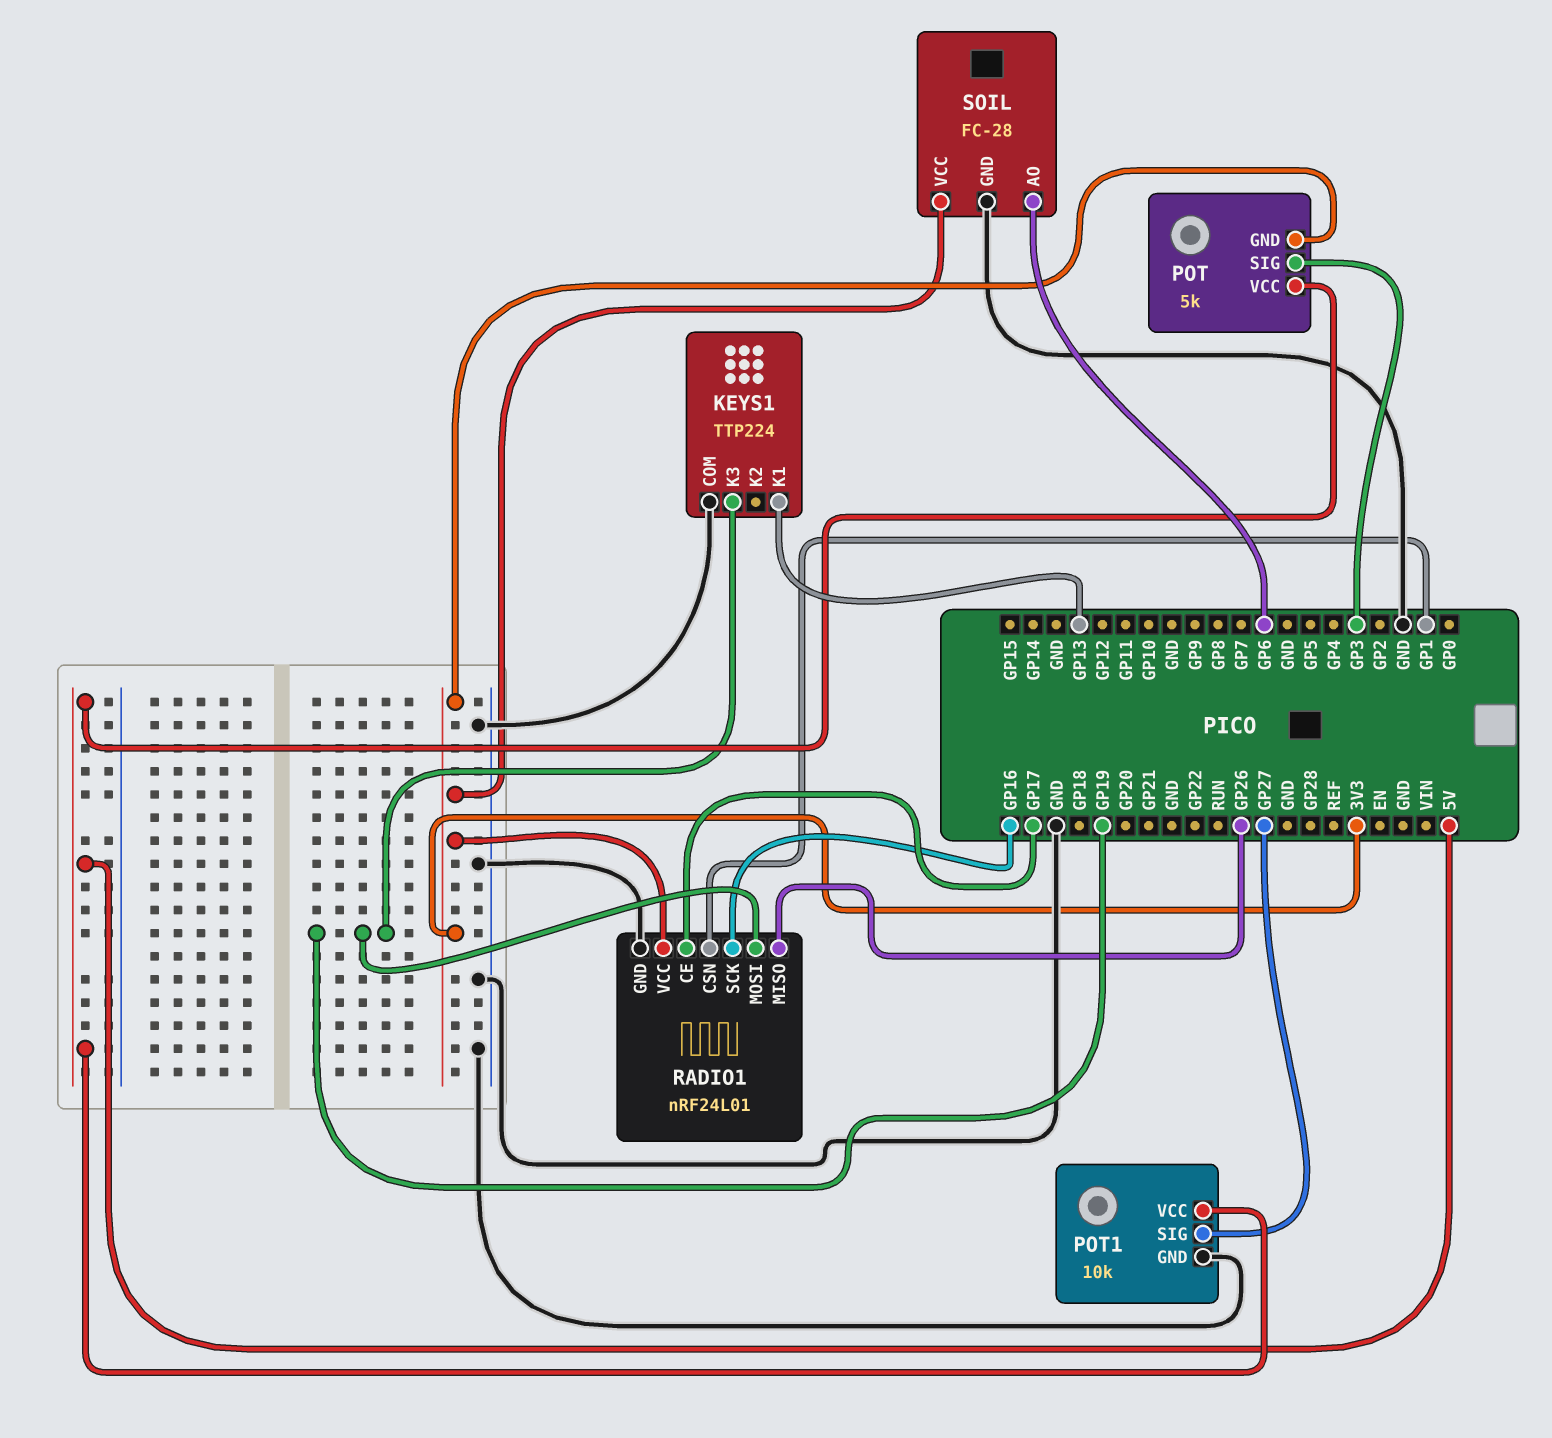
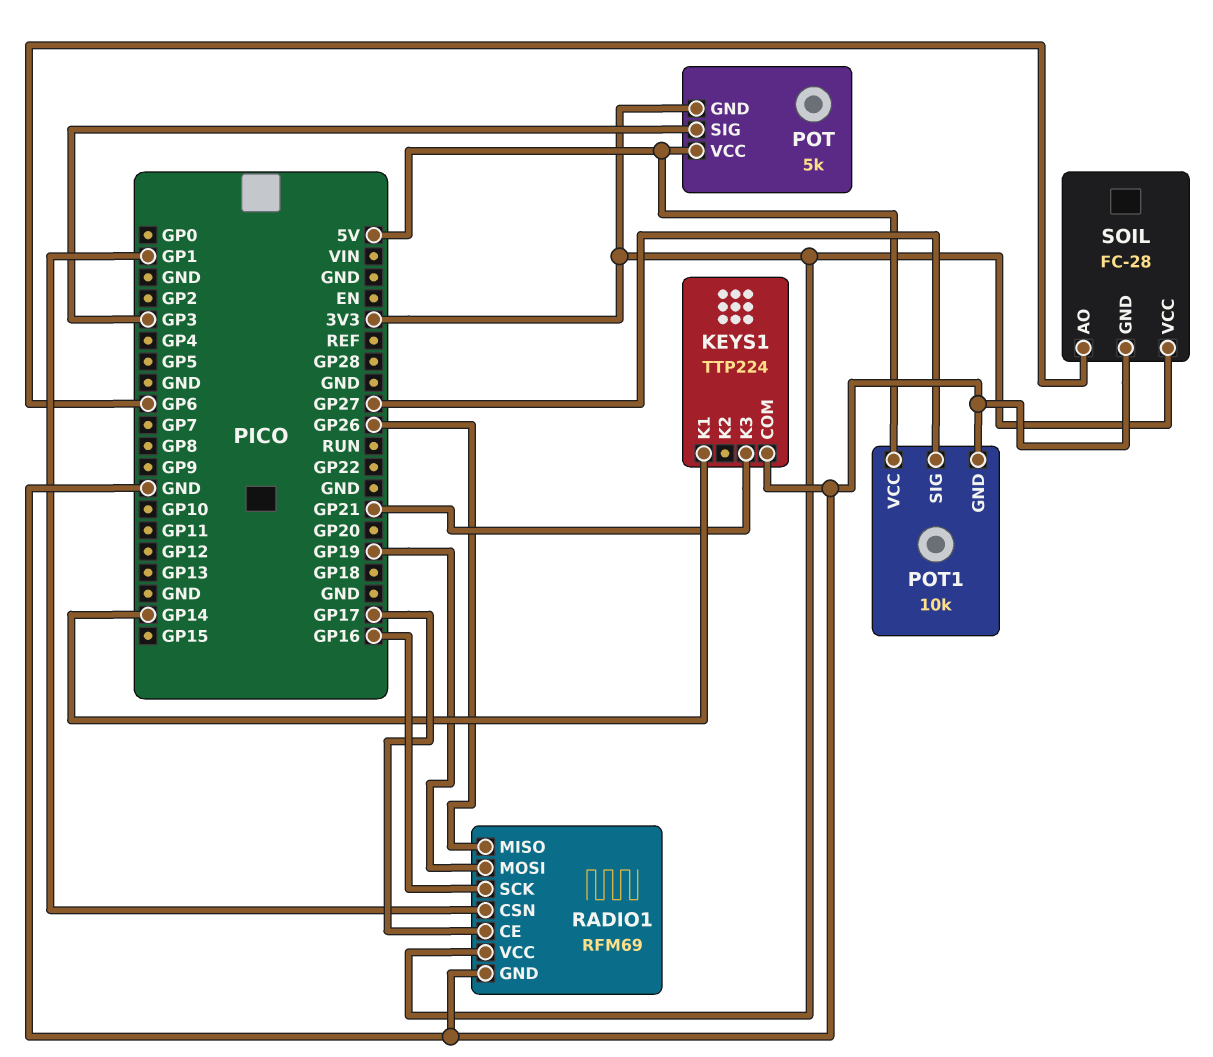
KEYS1 pin K1: GP13 -> GP14
KEYS1 pin K3: GP19 -> GP21
RADIO1: nRF24L01 -> RFM69

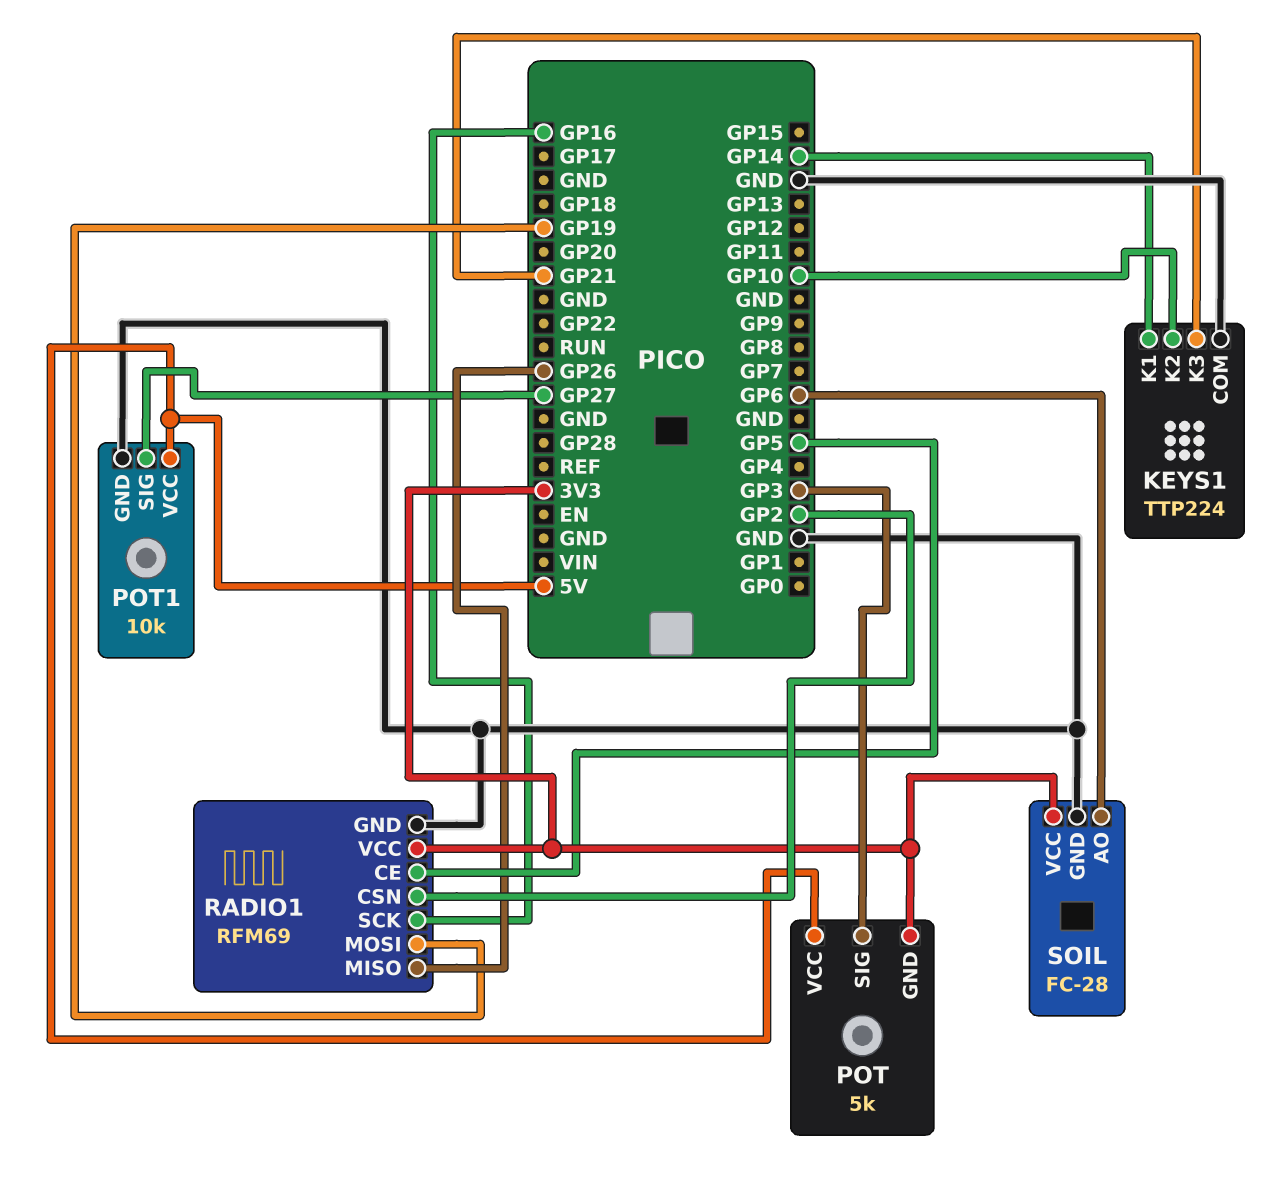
KEYS1 pin K2: none -> GP10
RADIO1 pin CE: GP17 -> GP5
RADIO1 pin CSN: GP1 -> GP2

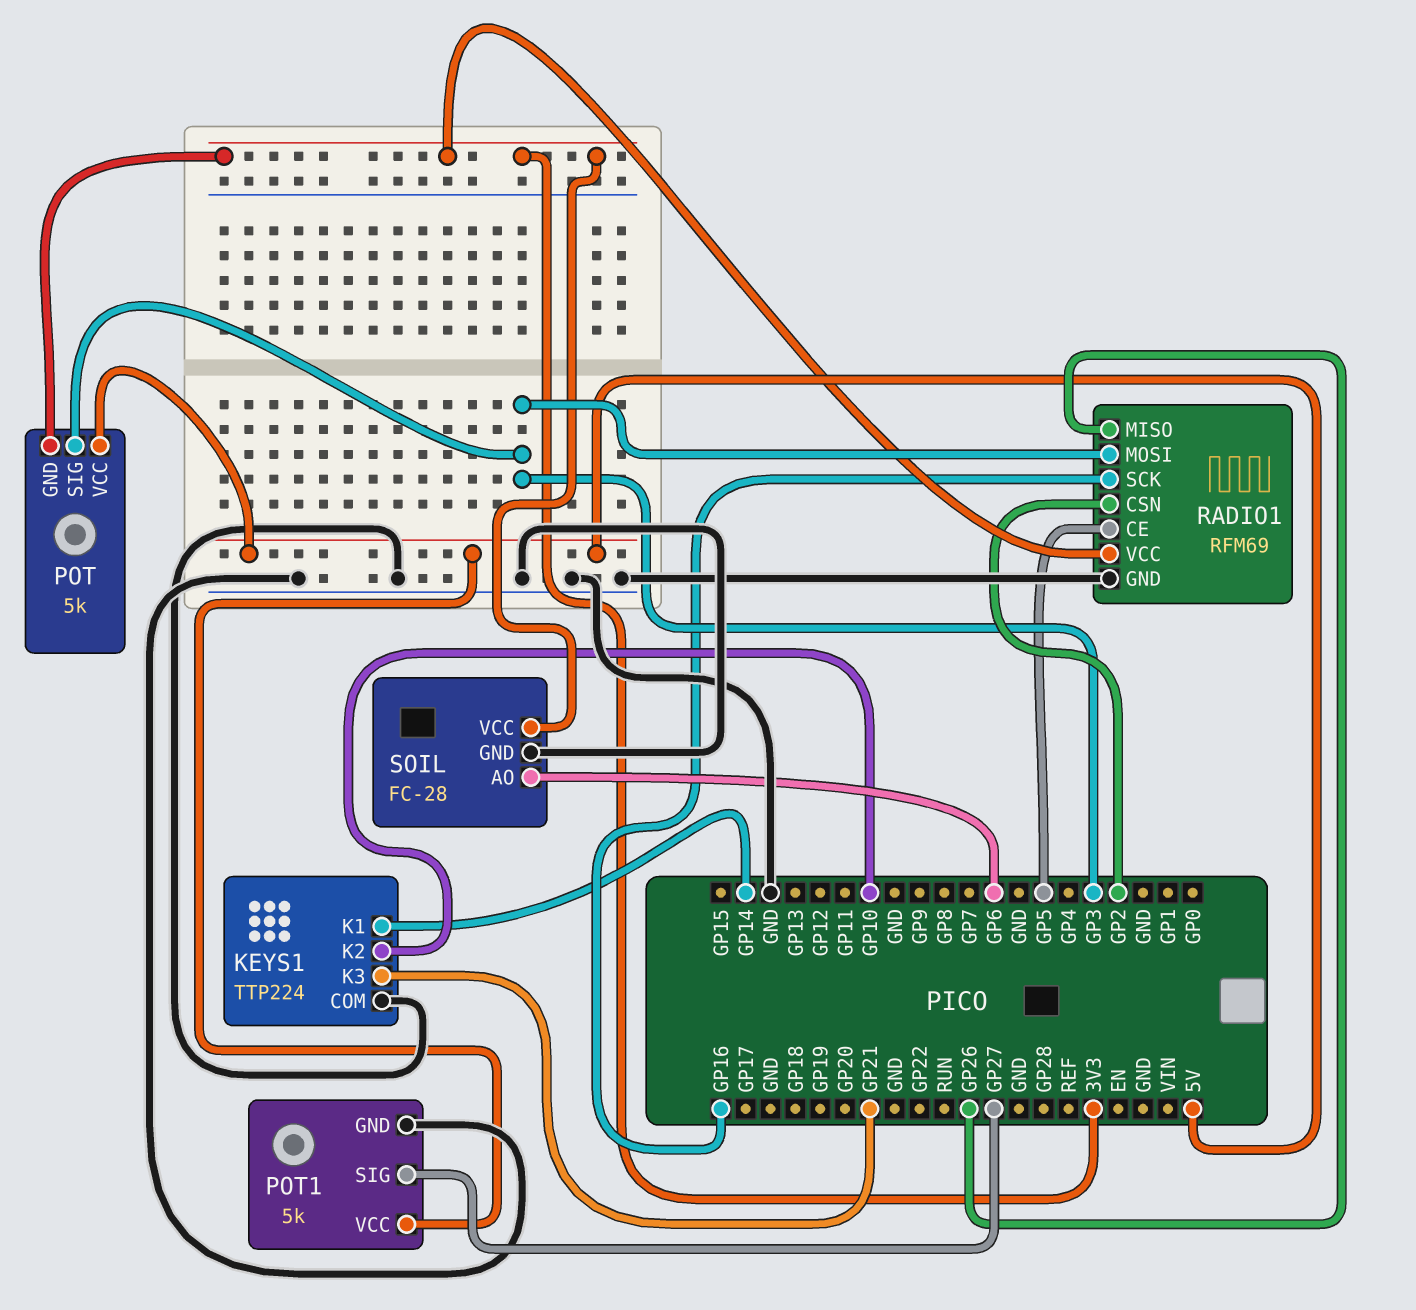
POT1: 10k -> 5k
RADIO1 pin MOSI: GP19 -> GP3

